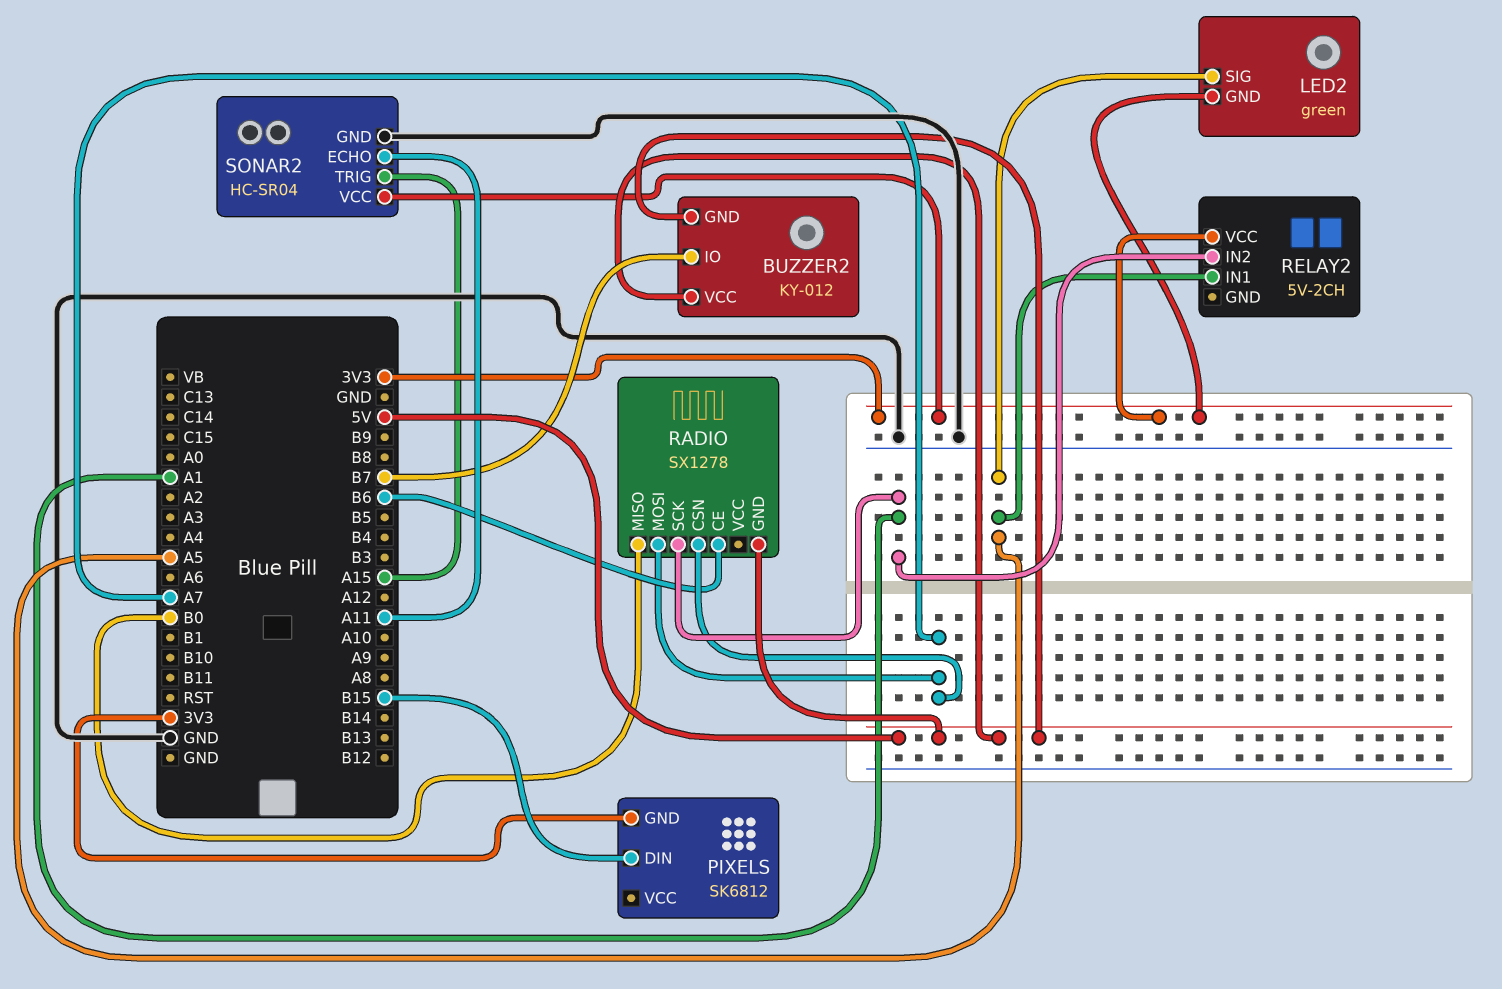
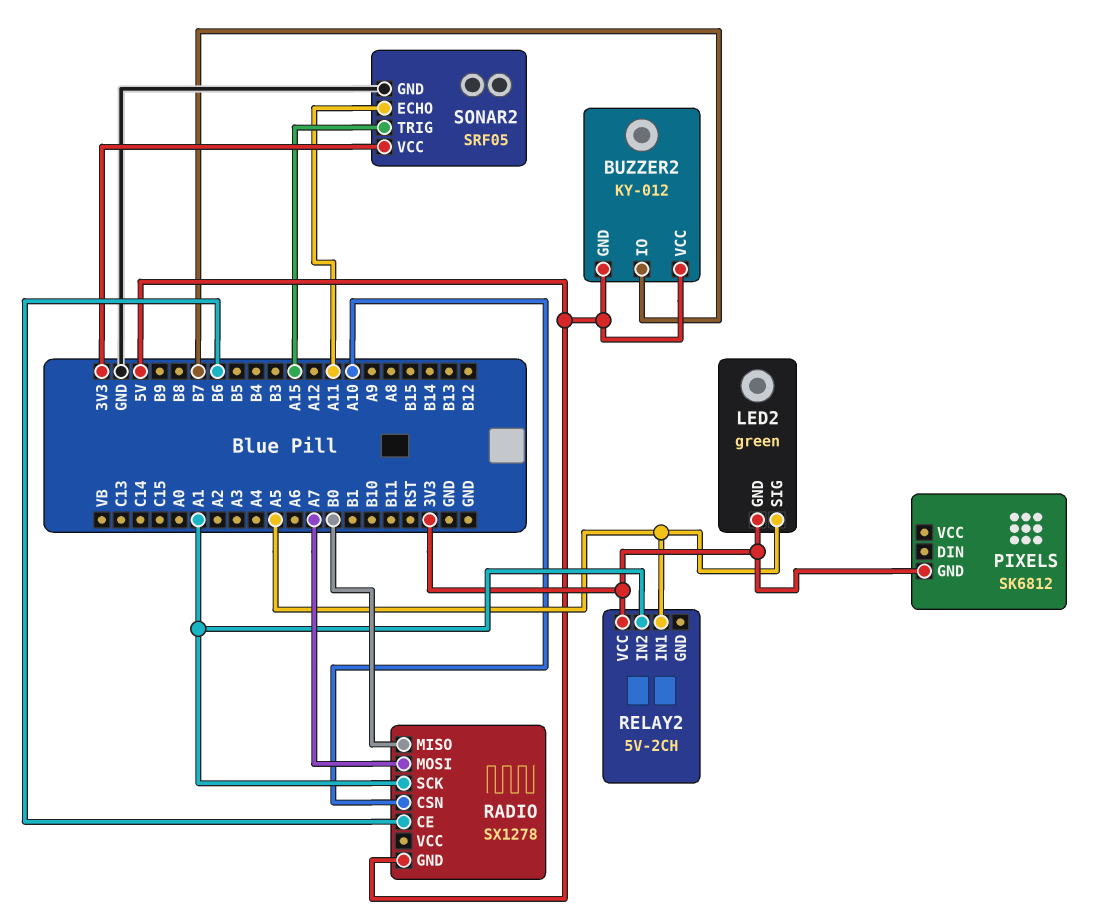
PIXELS pin DIN: B15 -> none
RADIO pin CSN: A7 -> A10
SONAR2: HC-SR04 -> SRF05

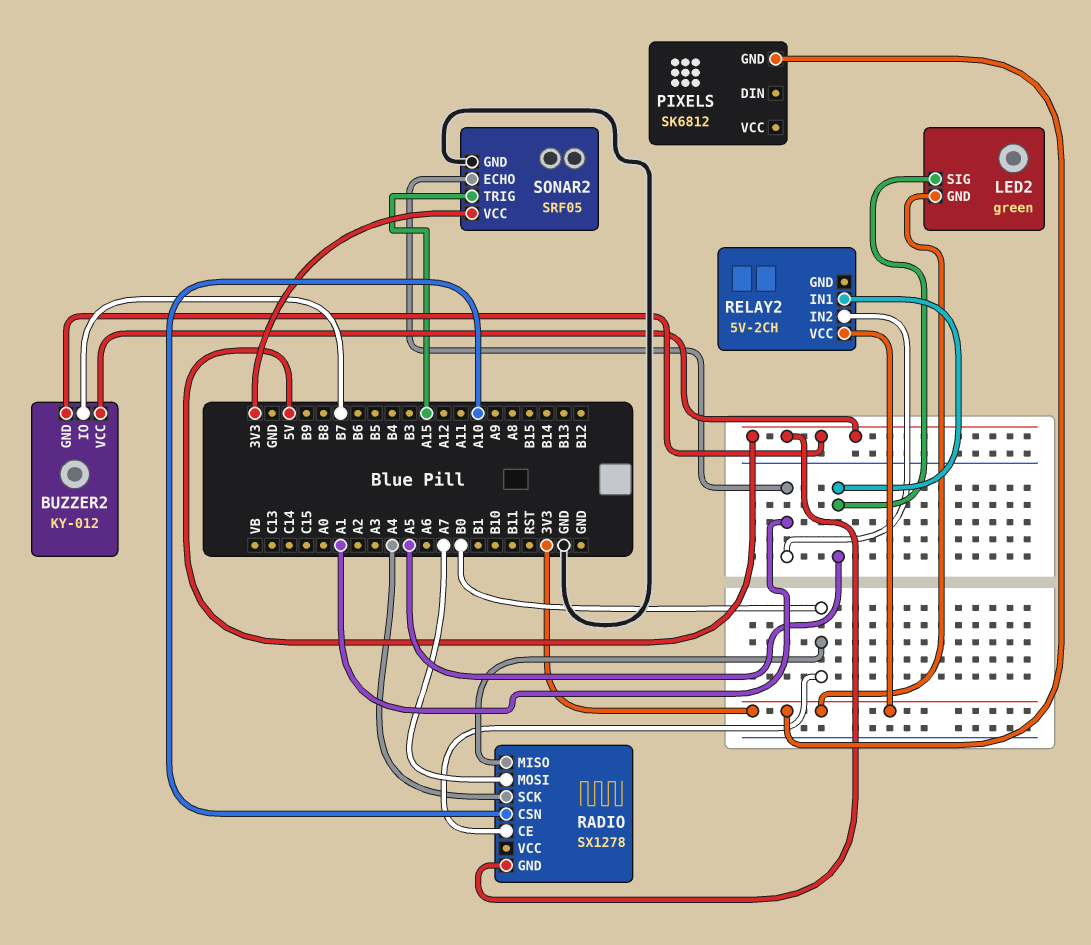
RADIO pin CE: B6 -> B0
RADIO pin SCK: A1 -> A4
SONAR2 pin ECHO: A11 -> A1

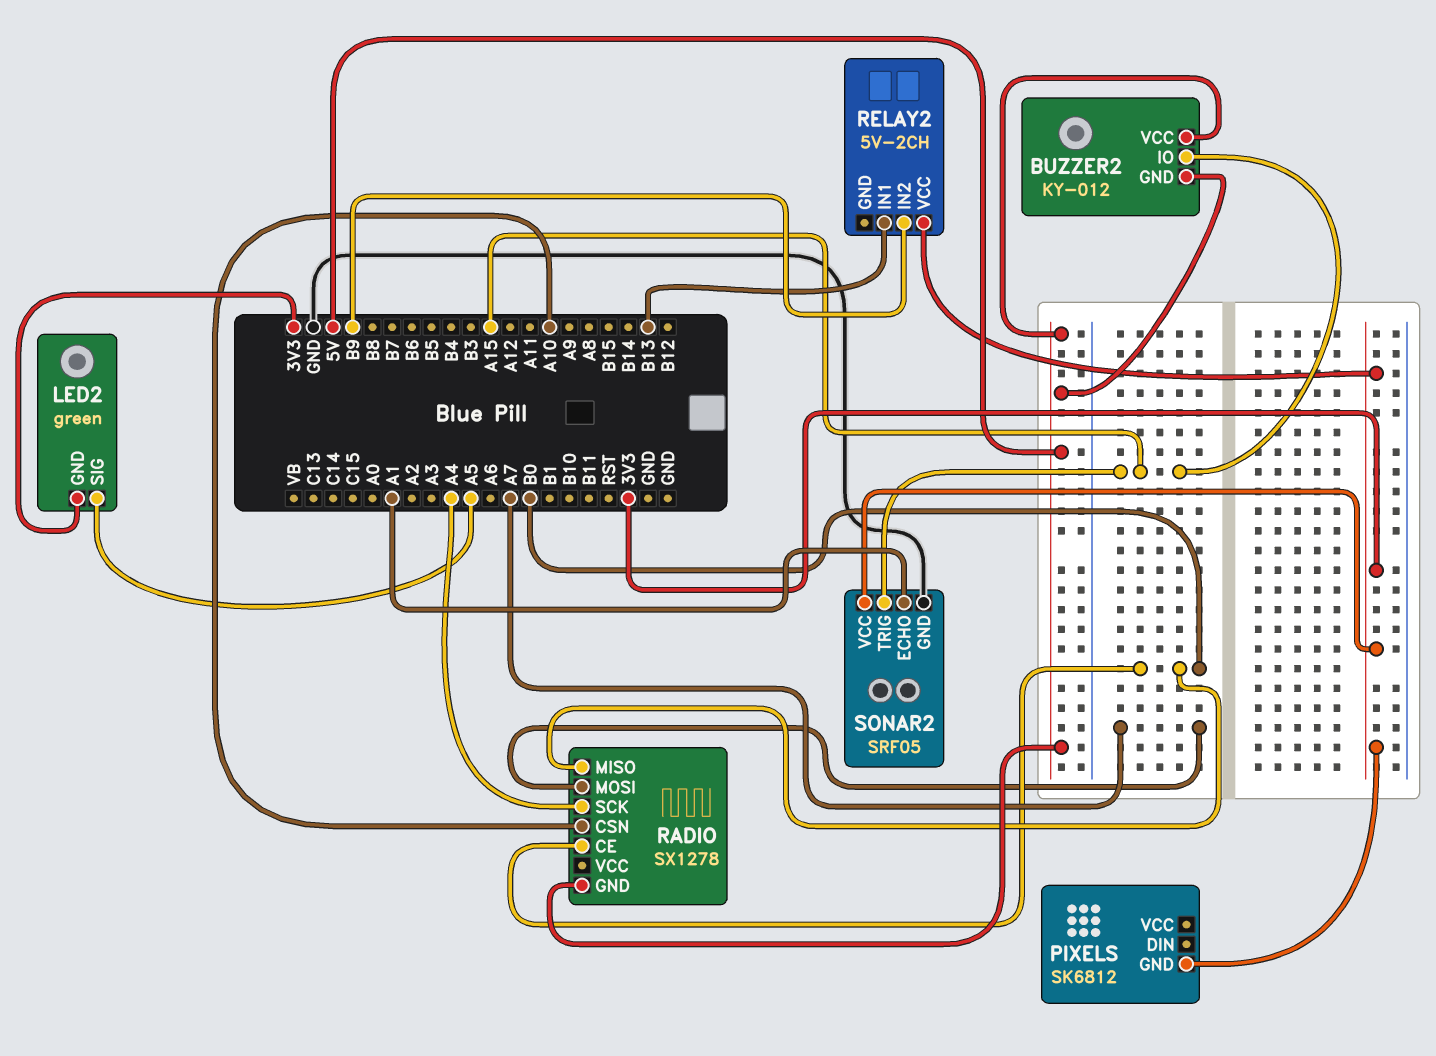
BUZZER2 pin IO: B7 -> A15
RELAY2 pin IN1: A5 -> B13
RELAY2 pin IN2: A1 -> B9

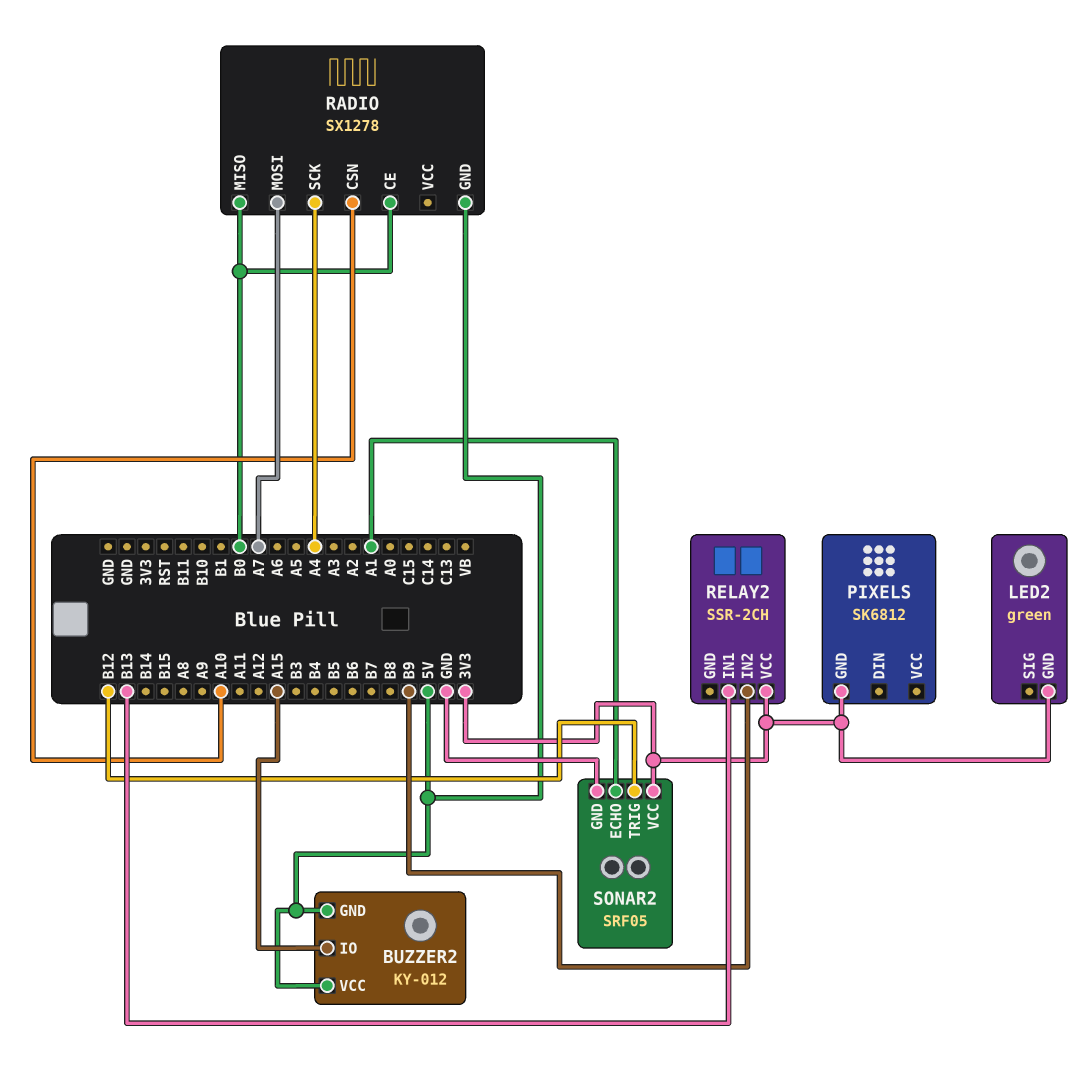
LED2 pin SIG: A5 -> none
RELAY2: 5V-2CH -> SSR-2CH
SONAR2 pin TRIG: A15 -> B12

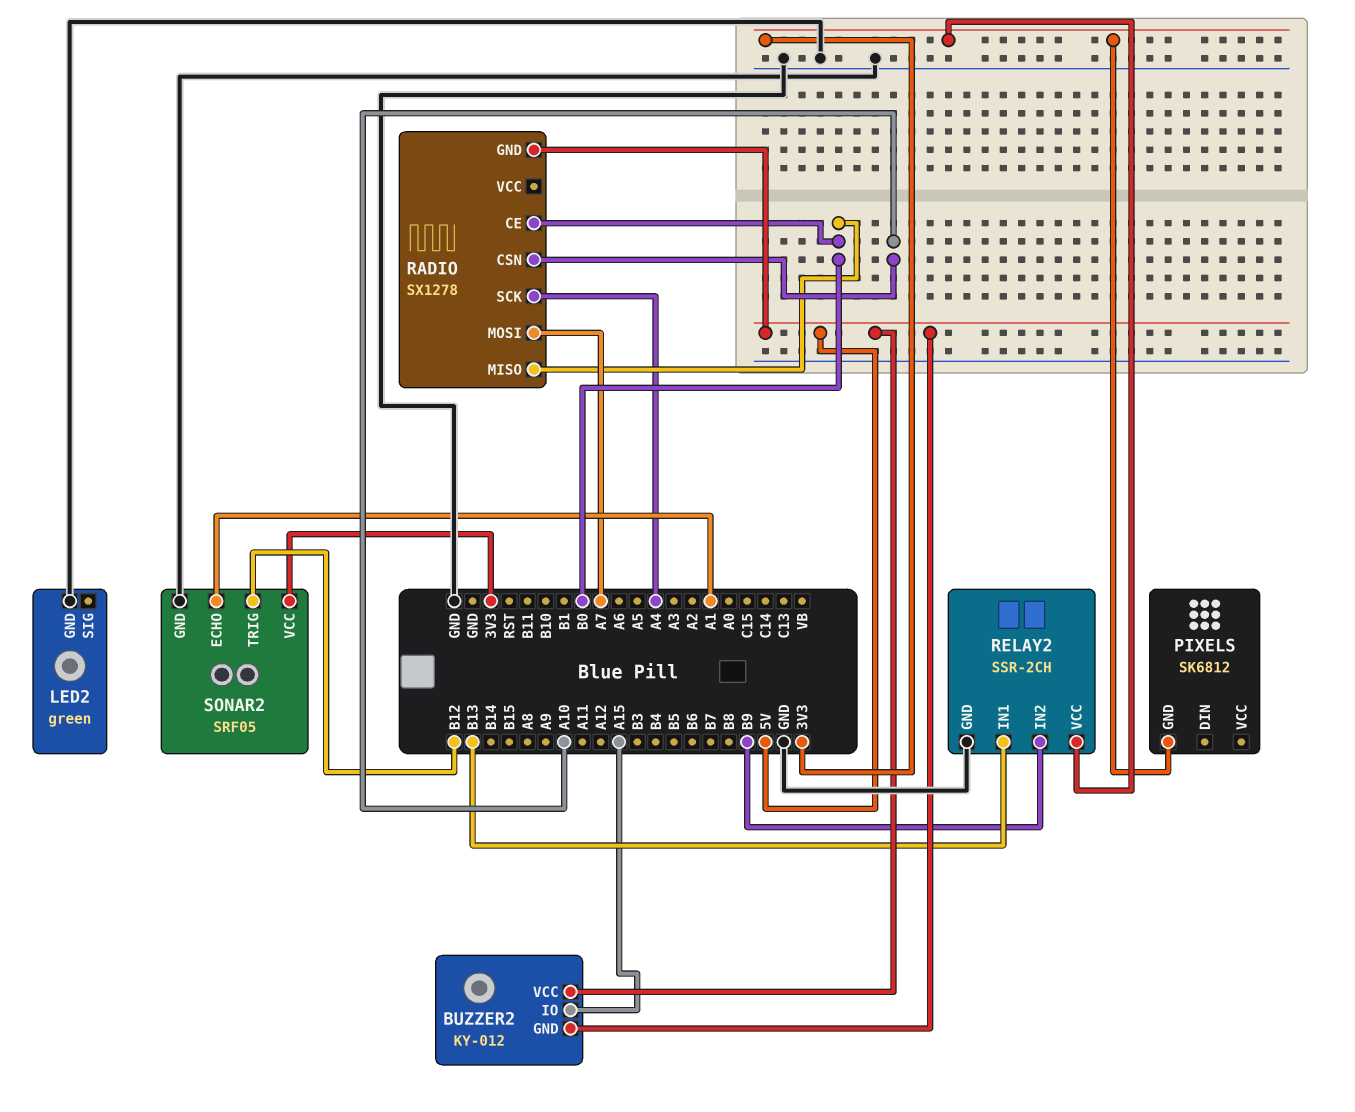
LED2 pin GND: 3V3 -> GND
RELAY2 pin GND: none -> GND

